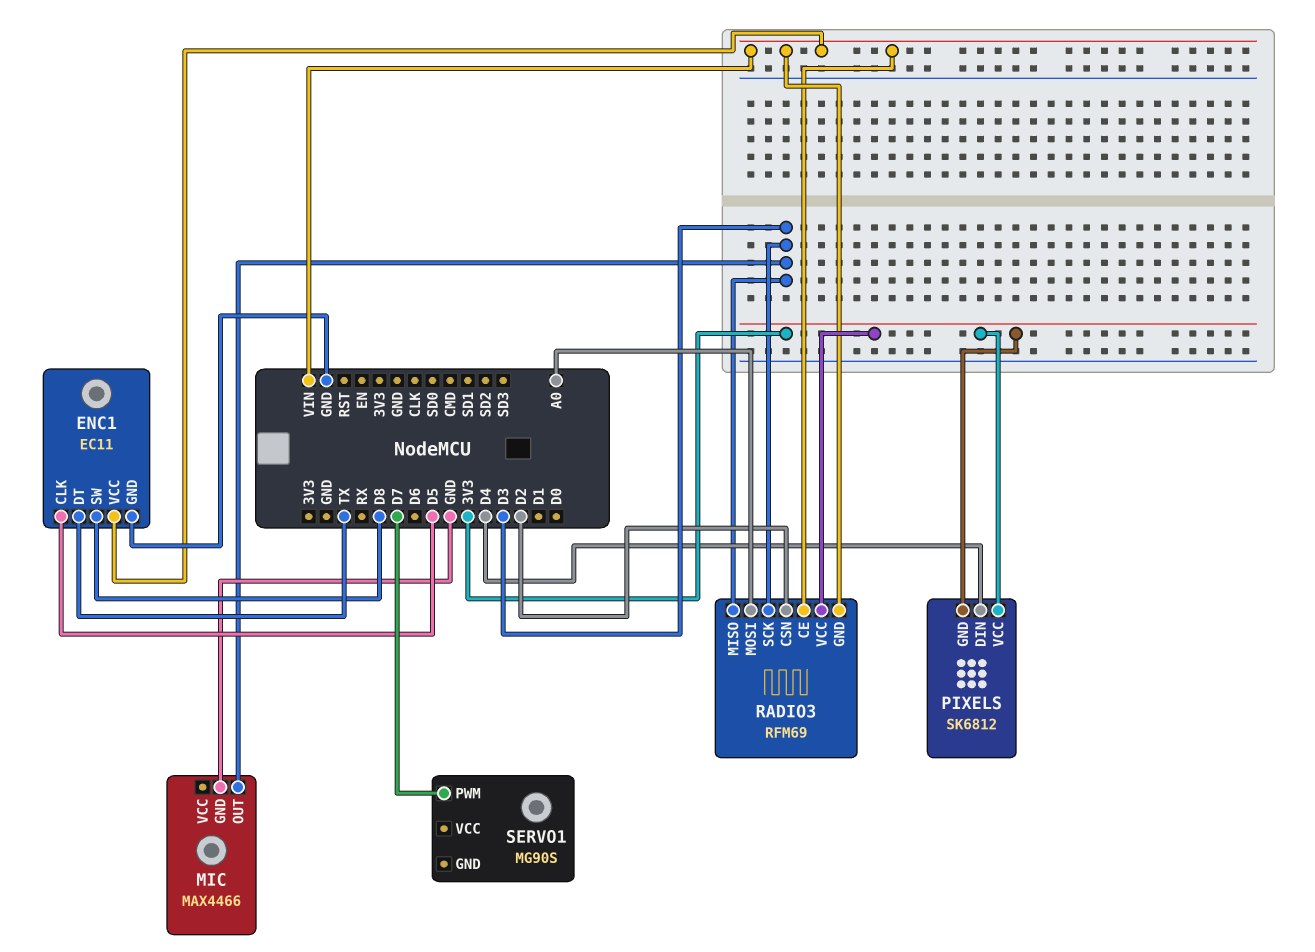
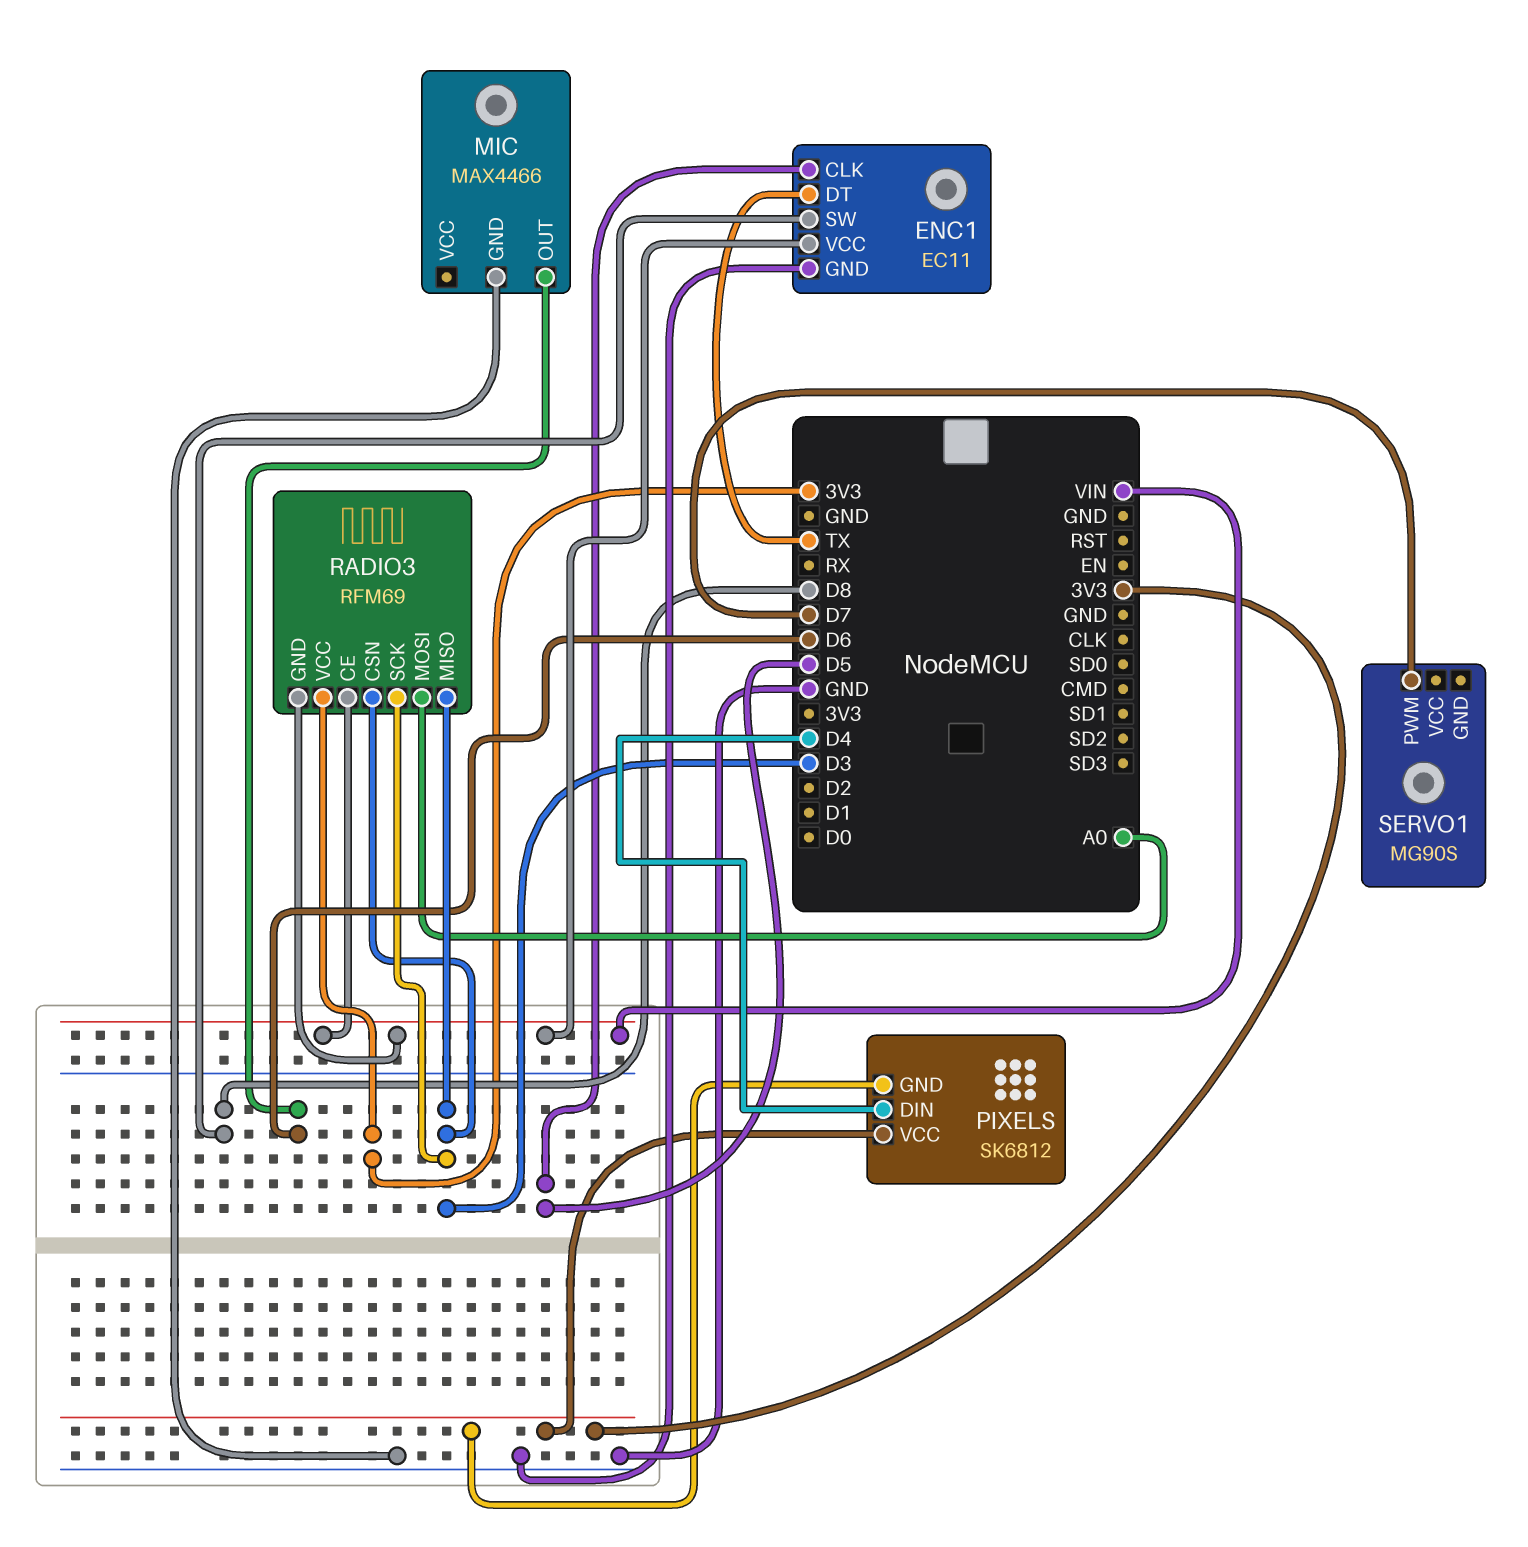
MIC pin OUT: D3 -> D6
RADIO3 pin CSN: D2 -> D3

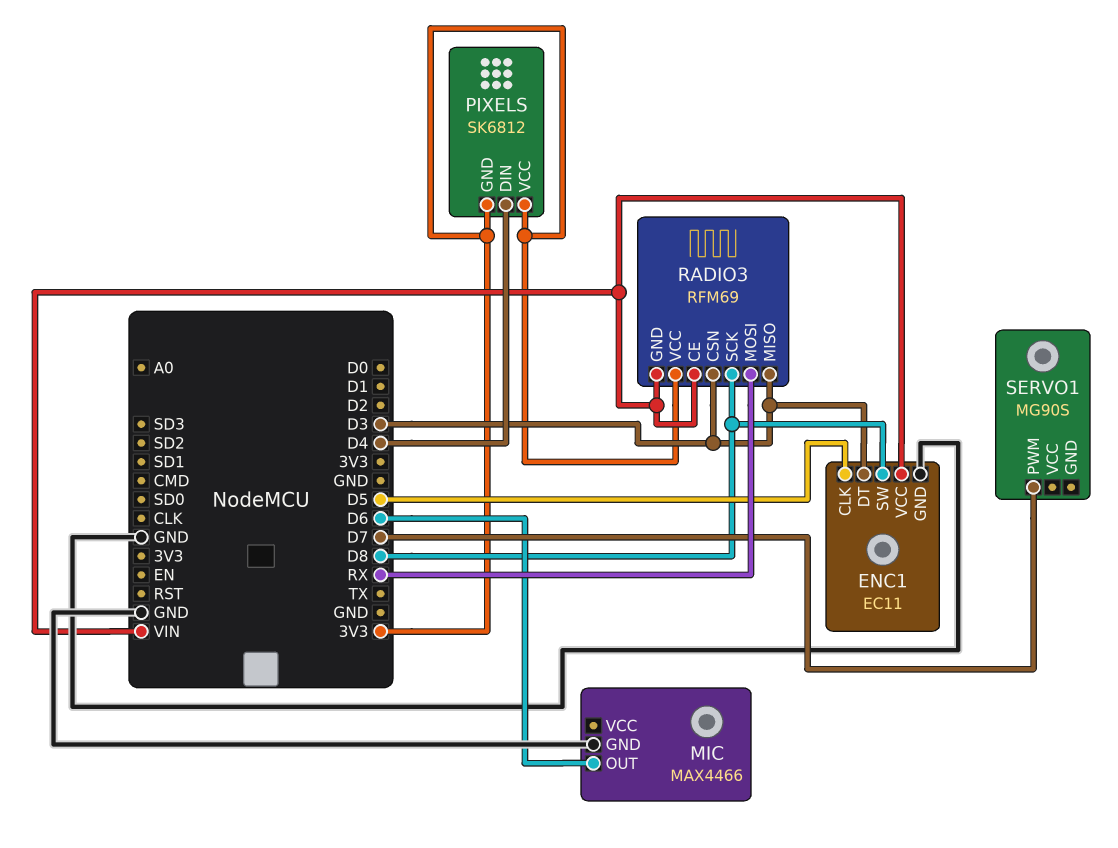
ENC1 pin DT: TX -> D3
RADIO3 pin MOSI: A0 -> RX
RADIO3 pin SCK: D3 -> D8

